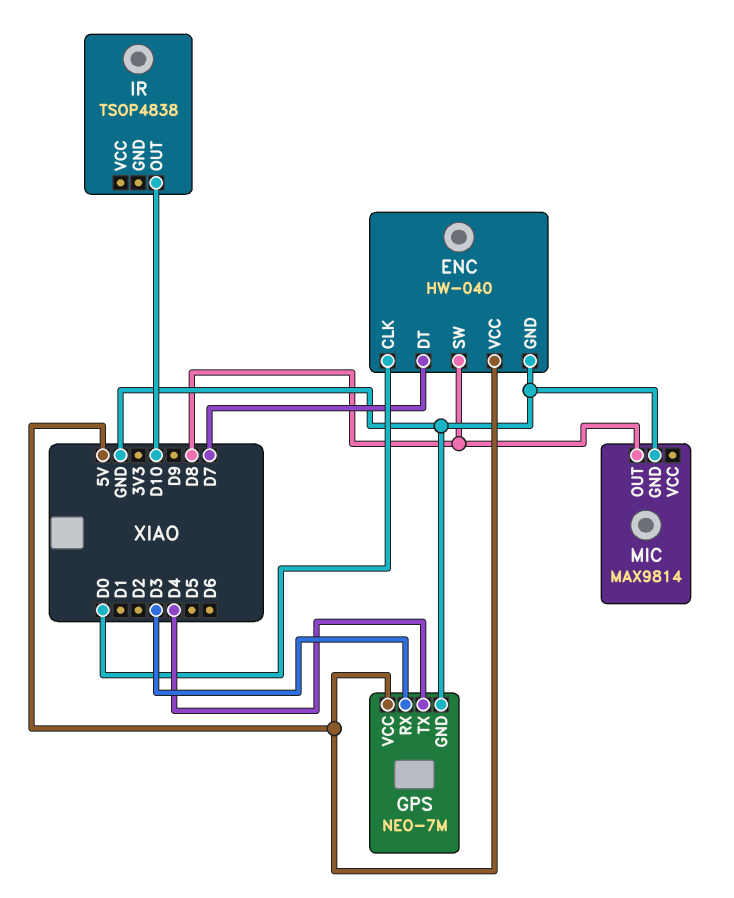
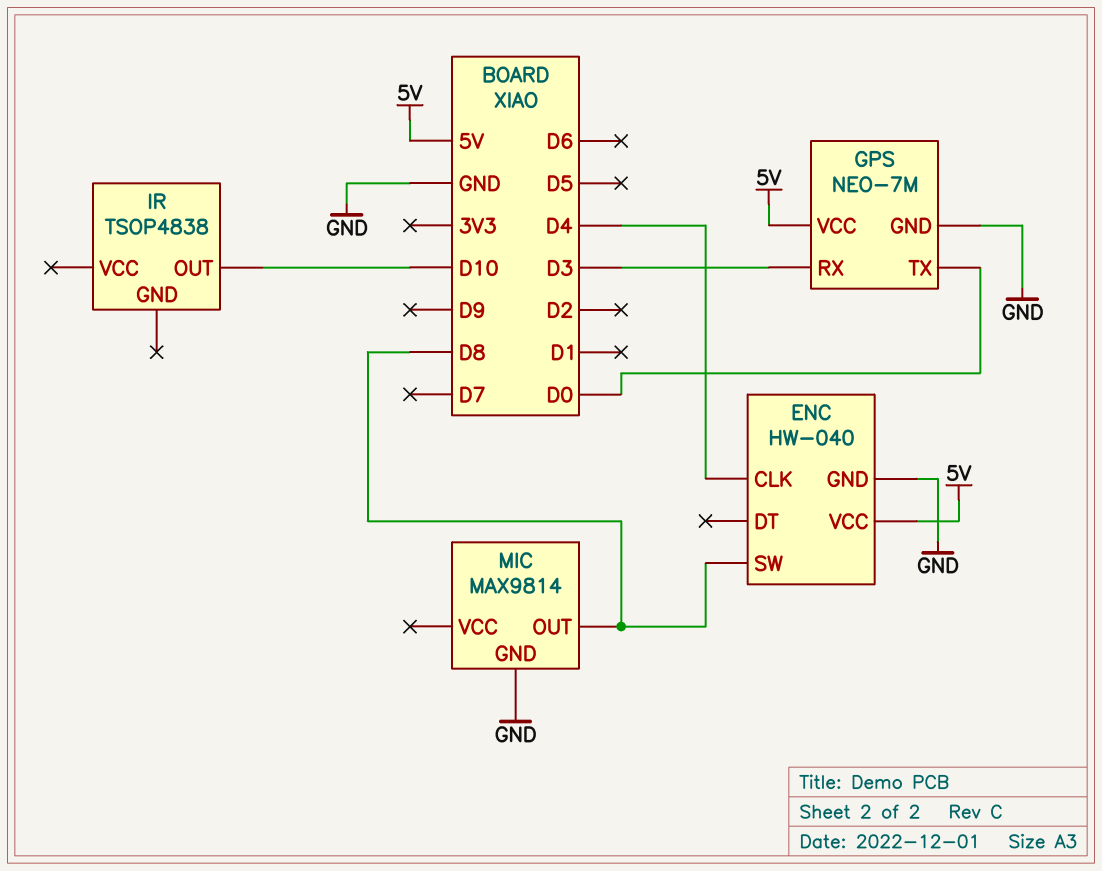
ENC pin CLK: D0 -> D4
ENC pin DT: D7 -> none
GPS pin TX: D4 -> D0

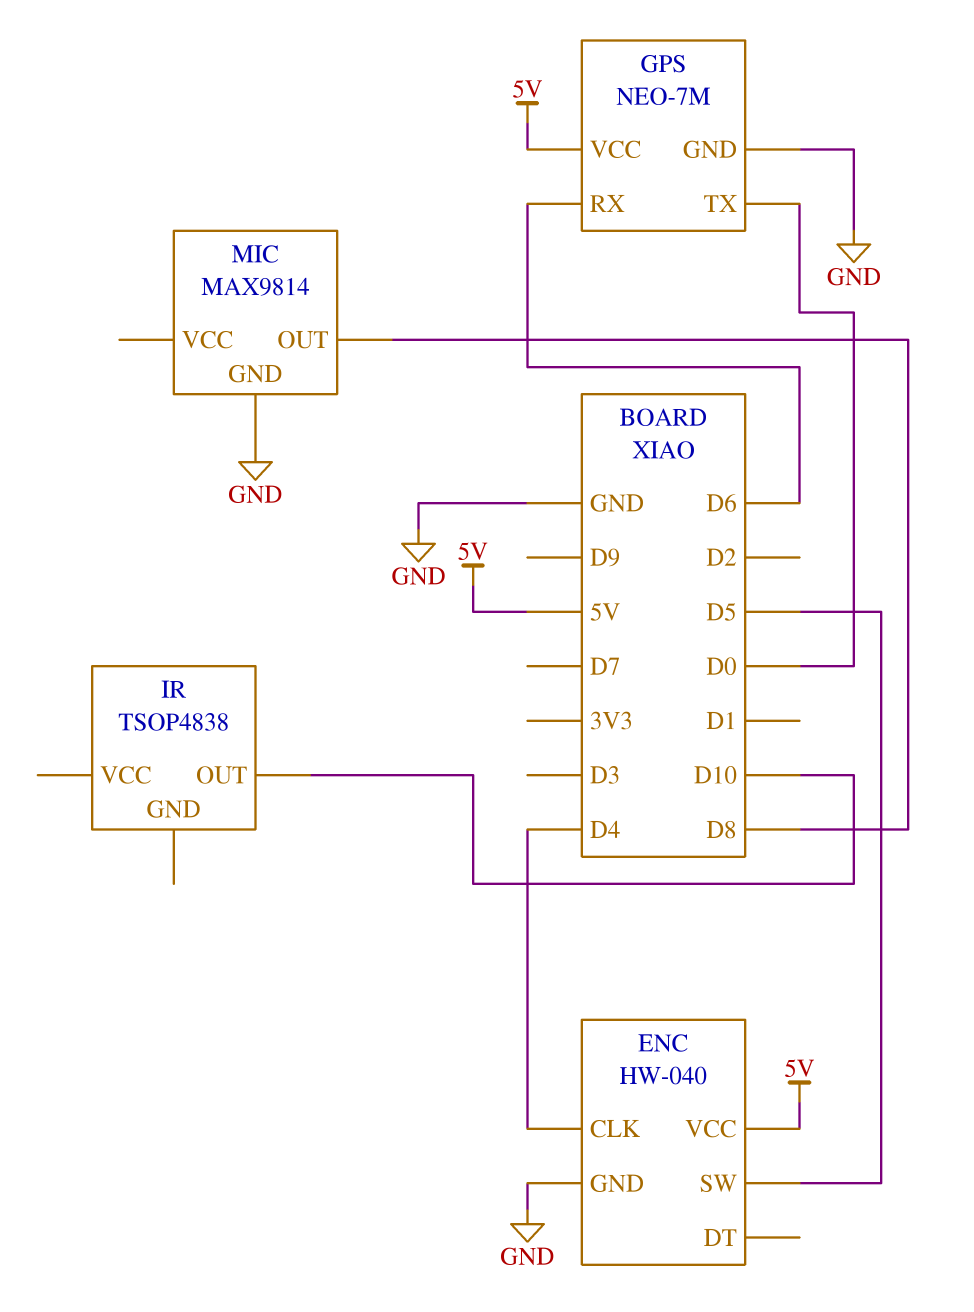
ENC pin SW: D8 -> D5
GPS pin RX: D3 -> D6

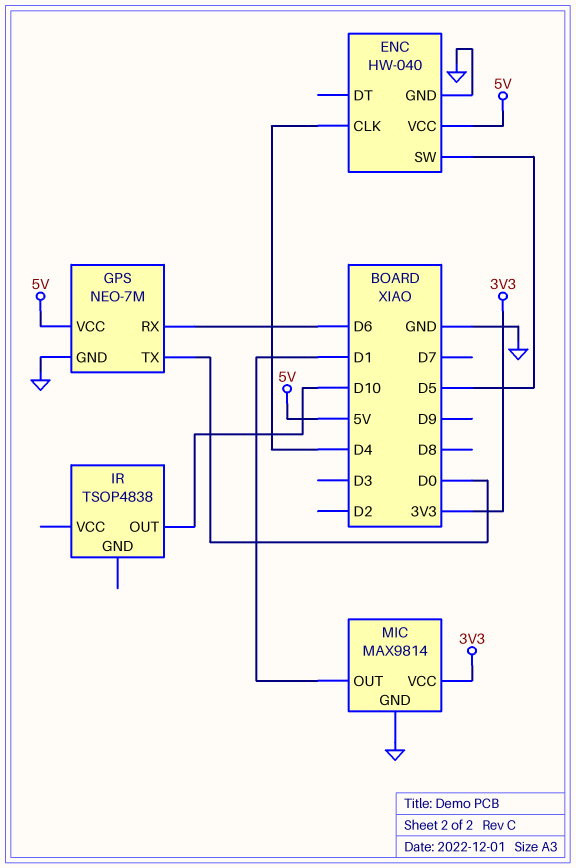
MIC pin OUT: D8 -> D1
MIC pin VCC: none -> 3V3

